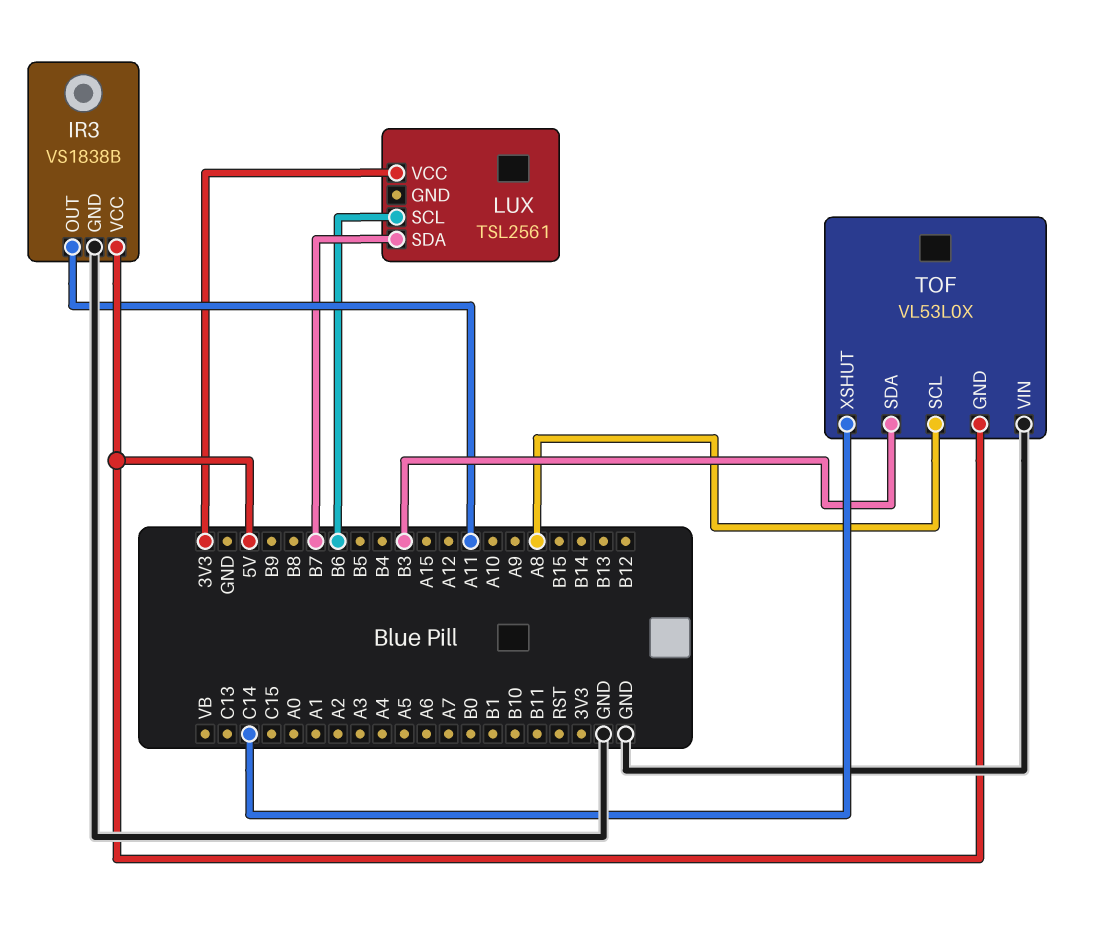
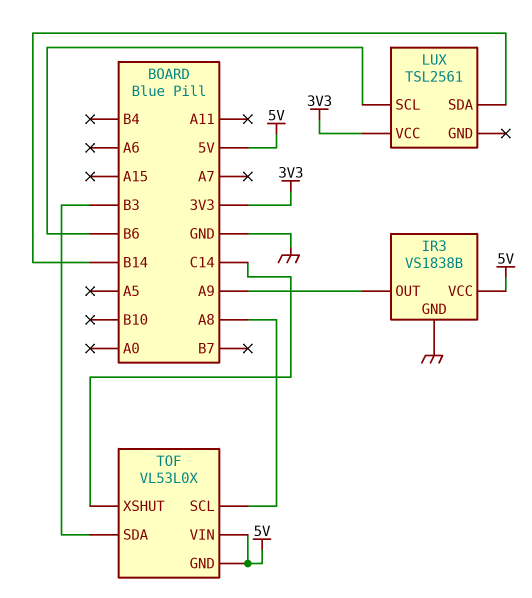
IR3 pin OUT: A11 -> A9
LUX pin SDA: B7 -> B14
TOF pin VIN: GND -> 5V

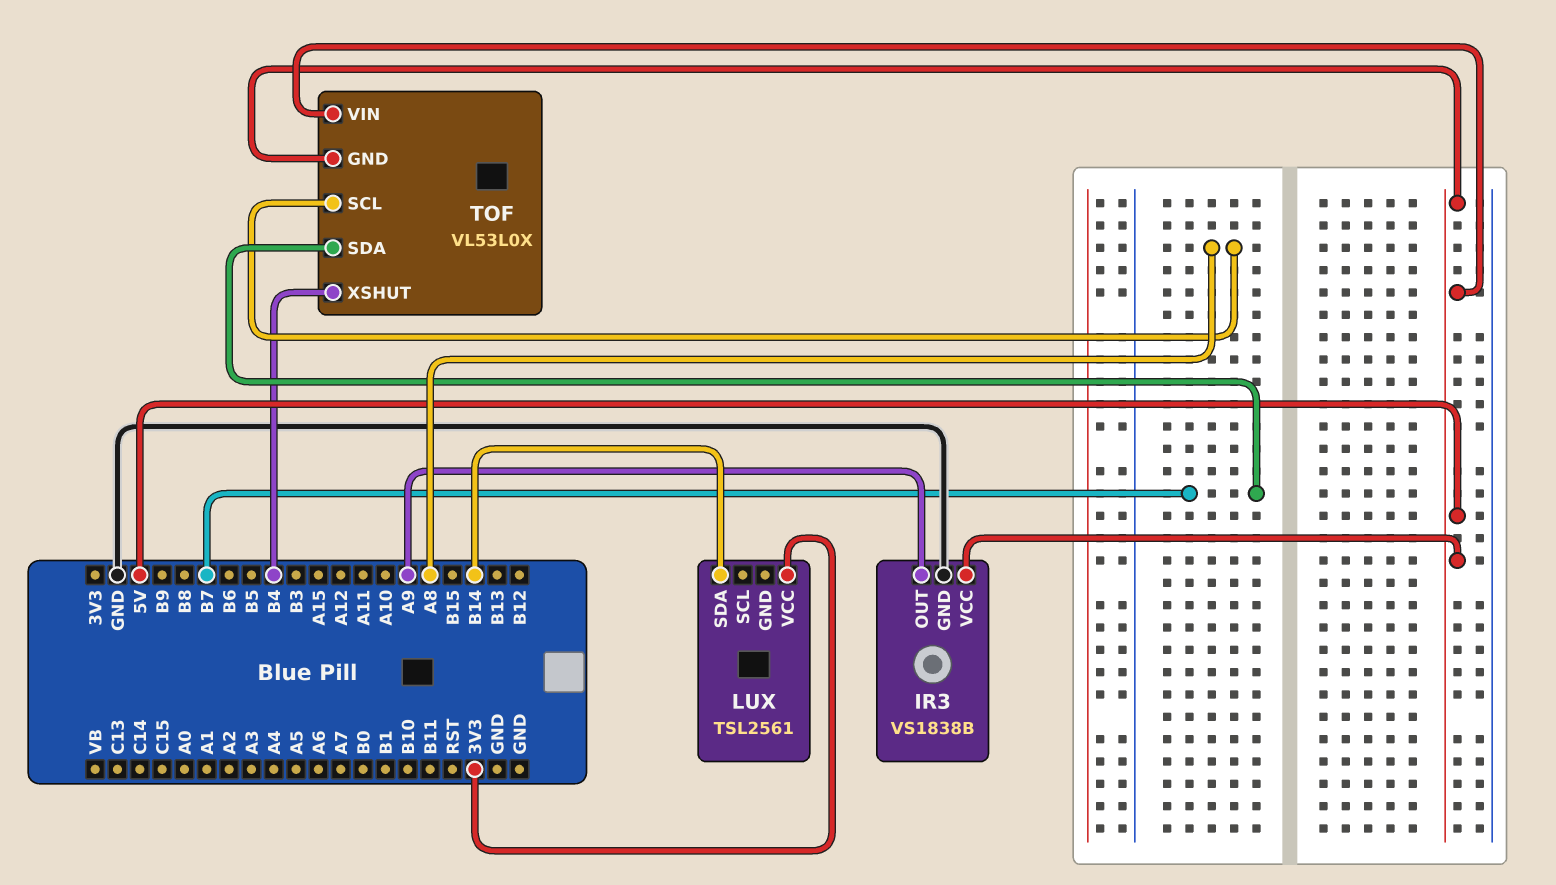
LUX pin SCL: B6 -> none
TOF pin SDA: B3 -> B7
TOF pin XSHUT: C14 -> B4

